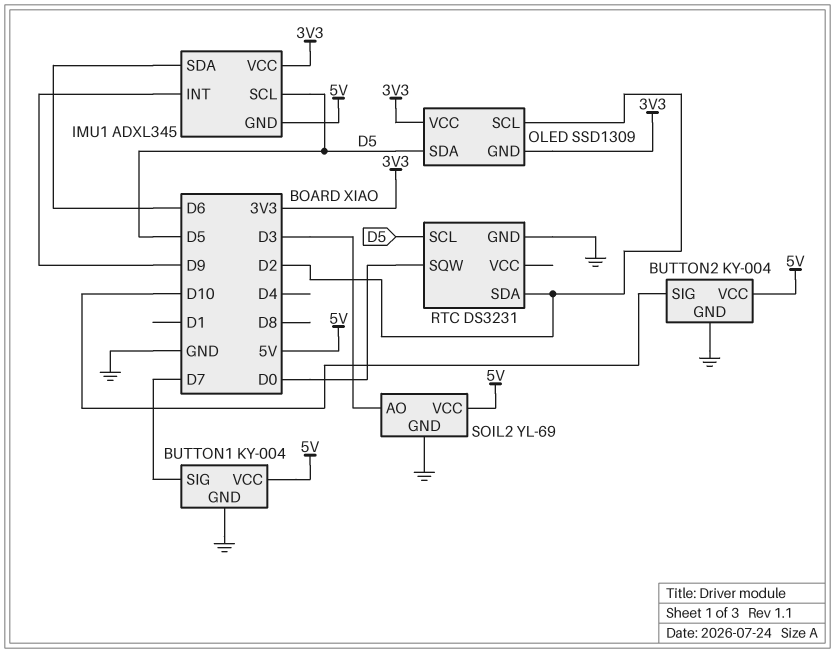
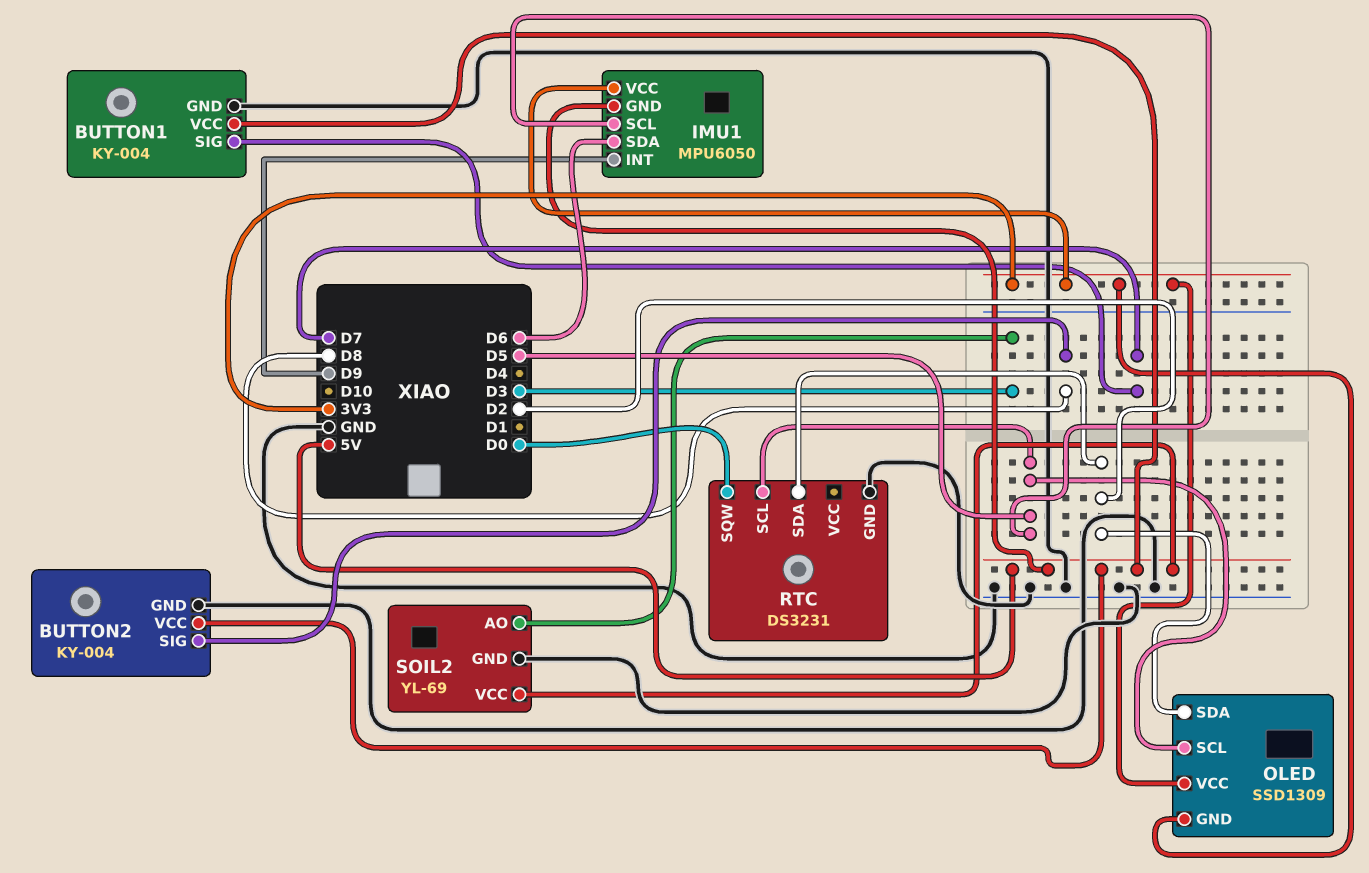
BUTTON2 pin SIG: D10 -> D8
IMU1: ADXL345 -> MPU6050
OLED pin SCL: D2 -> D5
OLED pin SDA: D5 -> D2

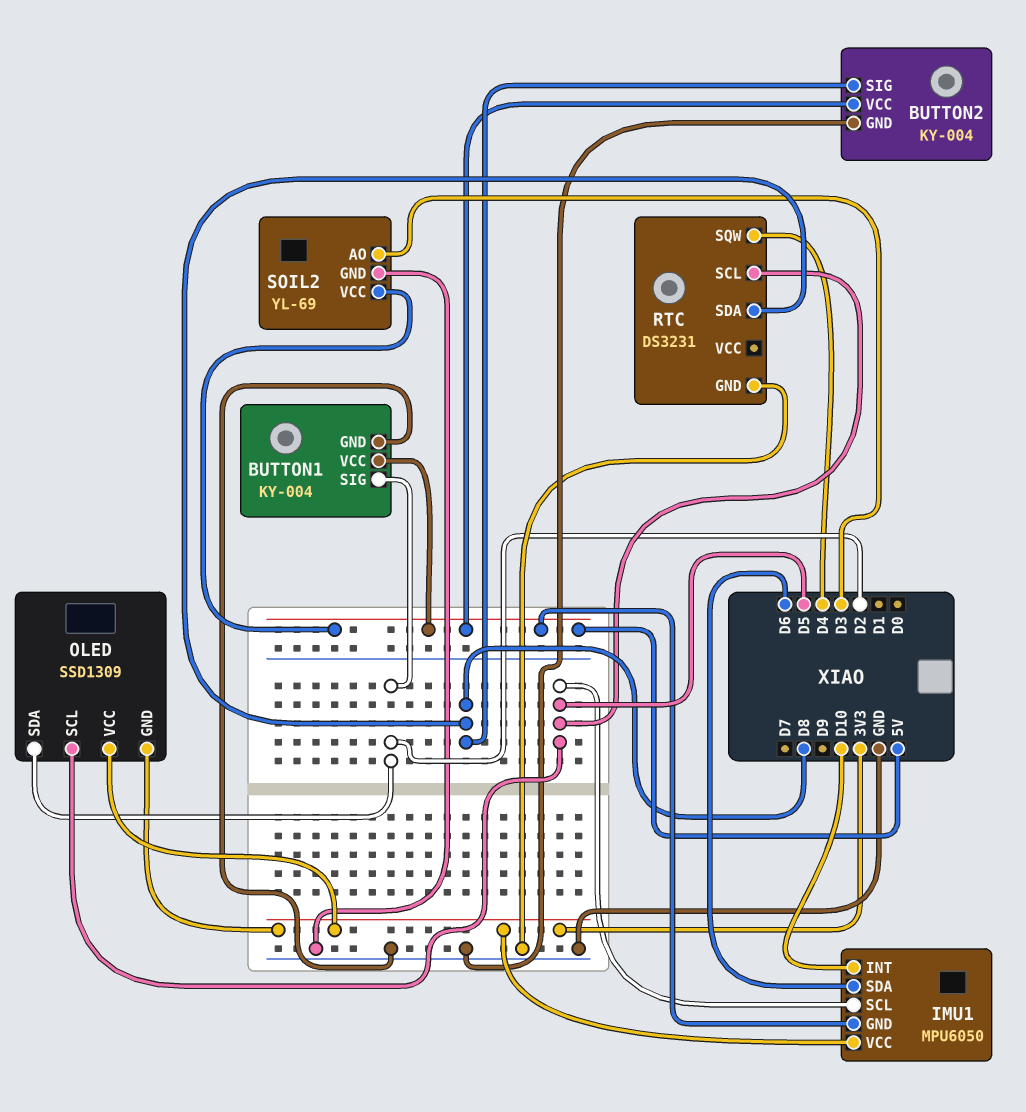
BUTTON1 pin SIG: D7 -> D2
IMU1 pin INT: D9 -> D10
RTC pin SDA: D2 -> D8
RTC pin SQW: D0 -> D4

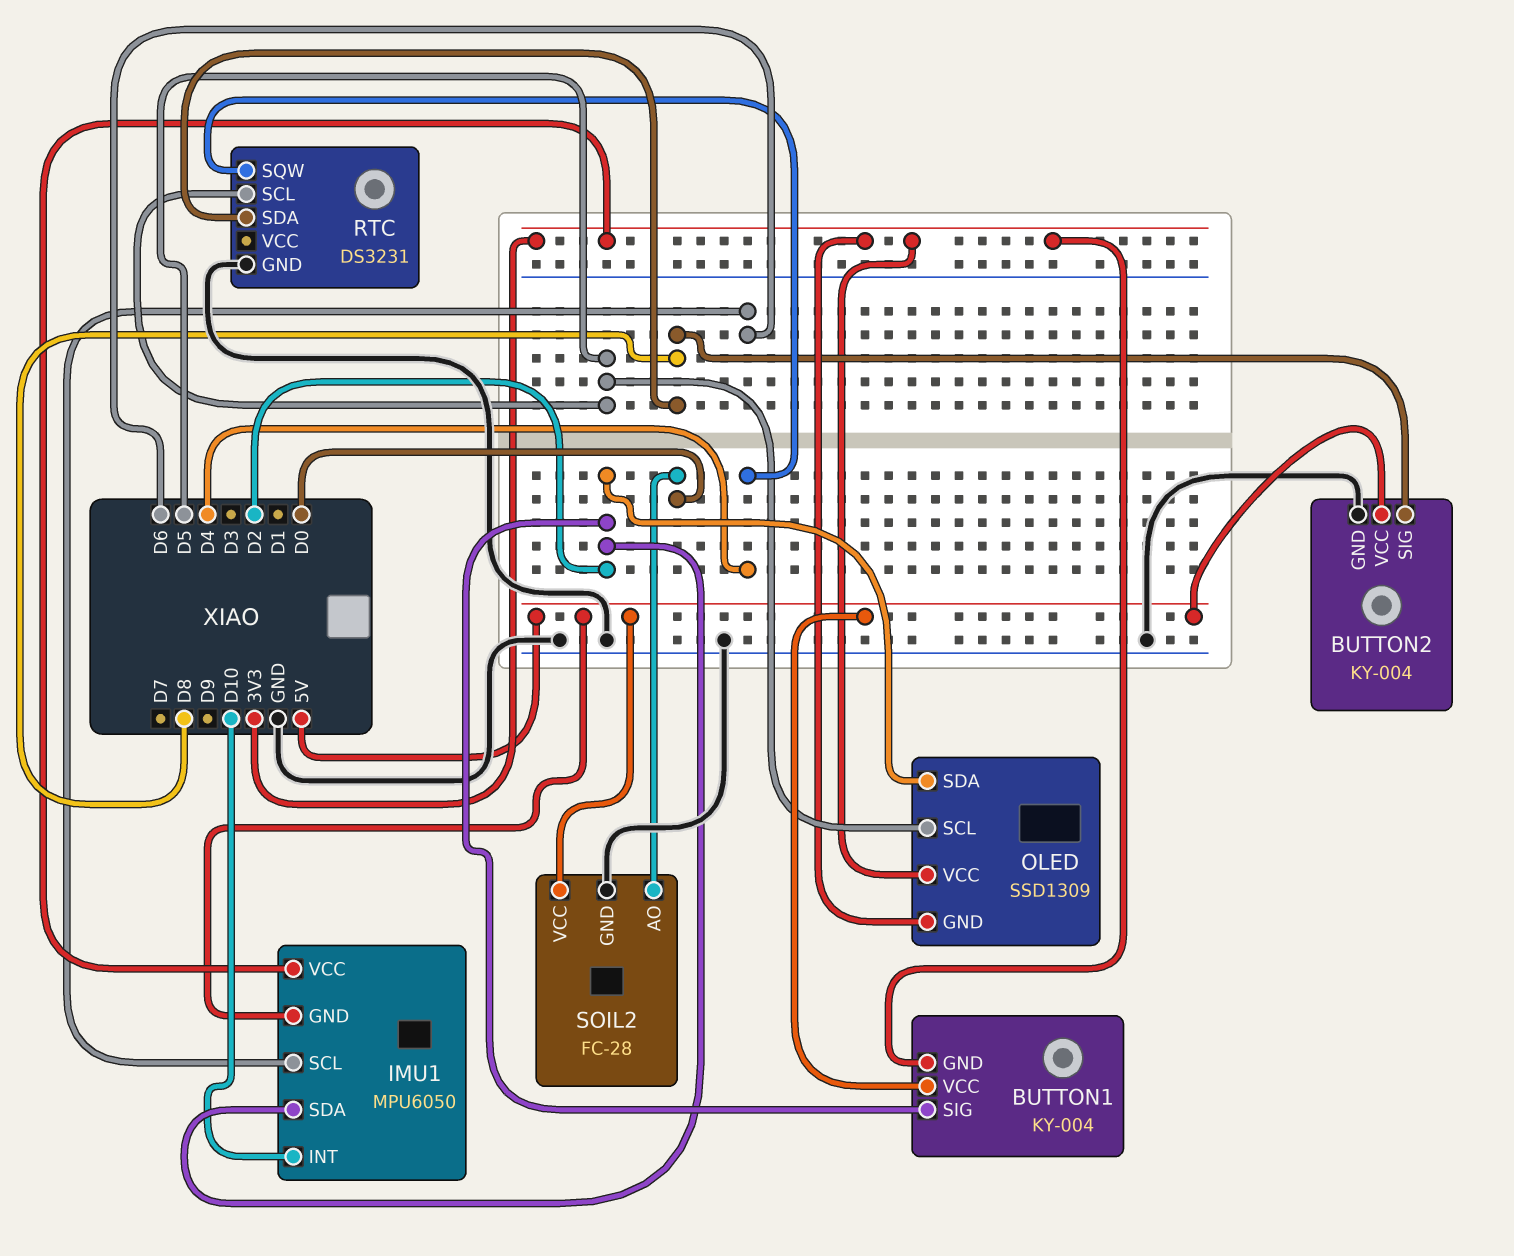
BUTTON1 pin GND: GND -> 3V3
IMU1 pin SCL: D5 -> D6
IMU1 pin SDA: D6 -> D2
SOIL2: YL-69 -> FC-28
SOIL2 pin AO: D3 -> D0

